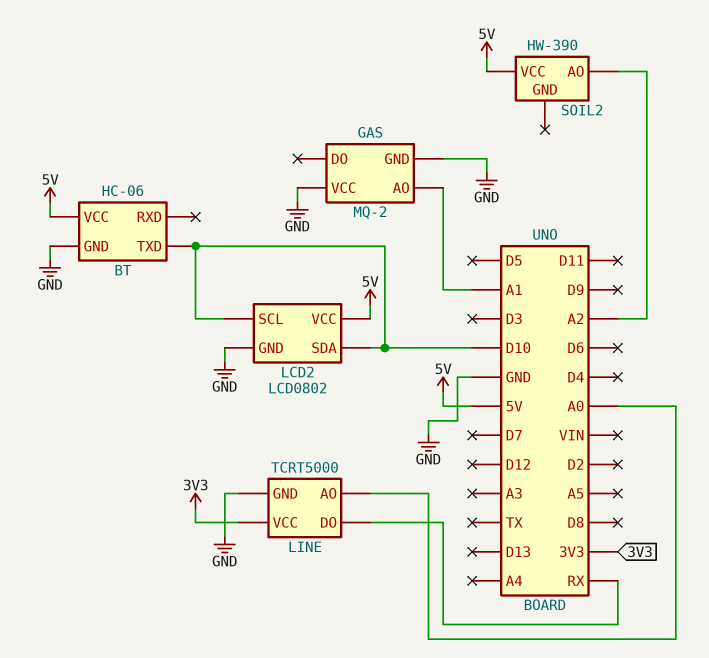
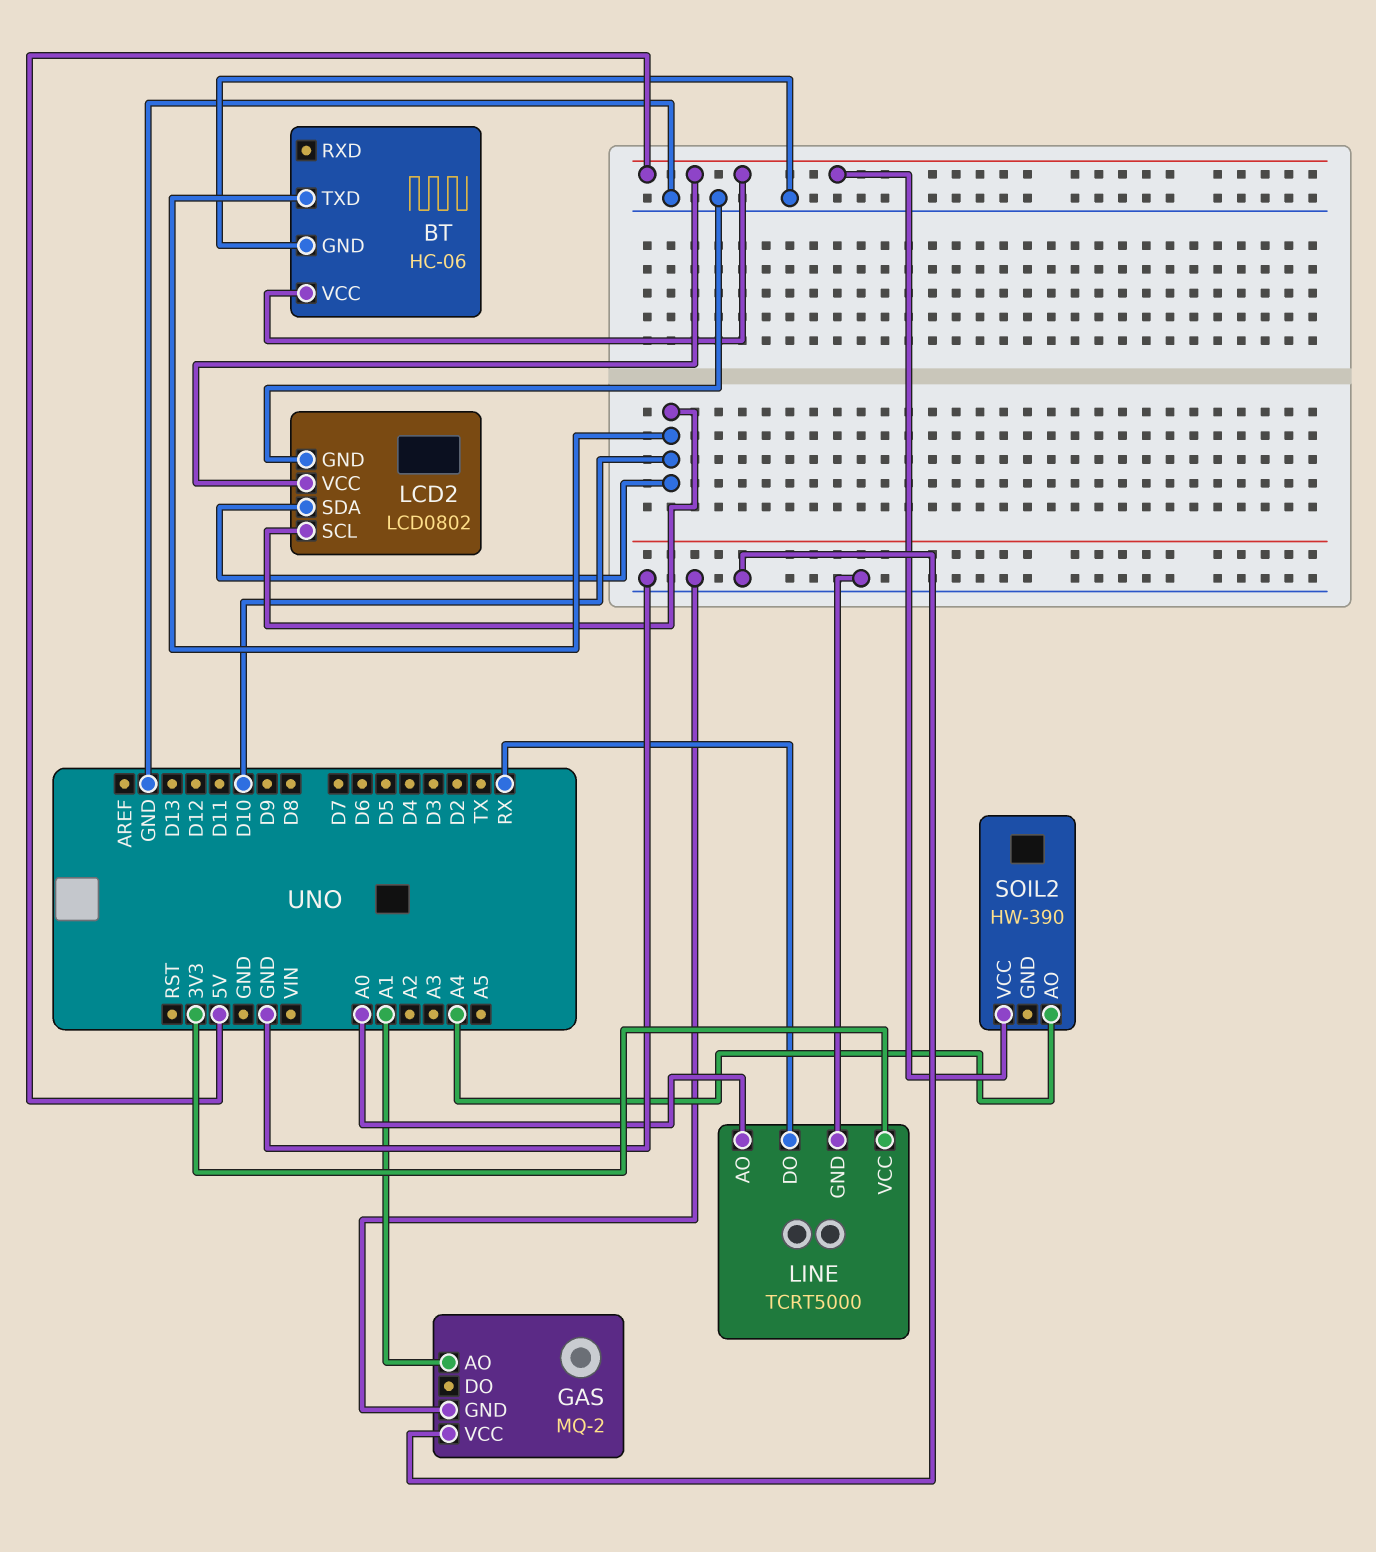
SOIL2 pin AO: A2 -> A4

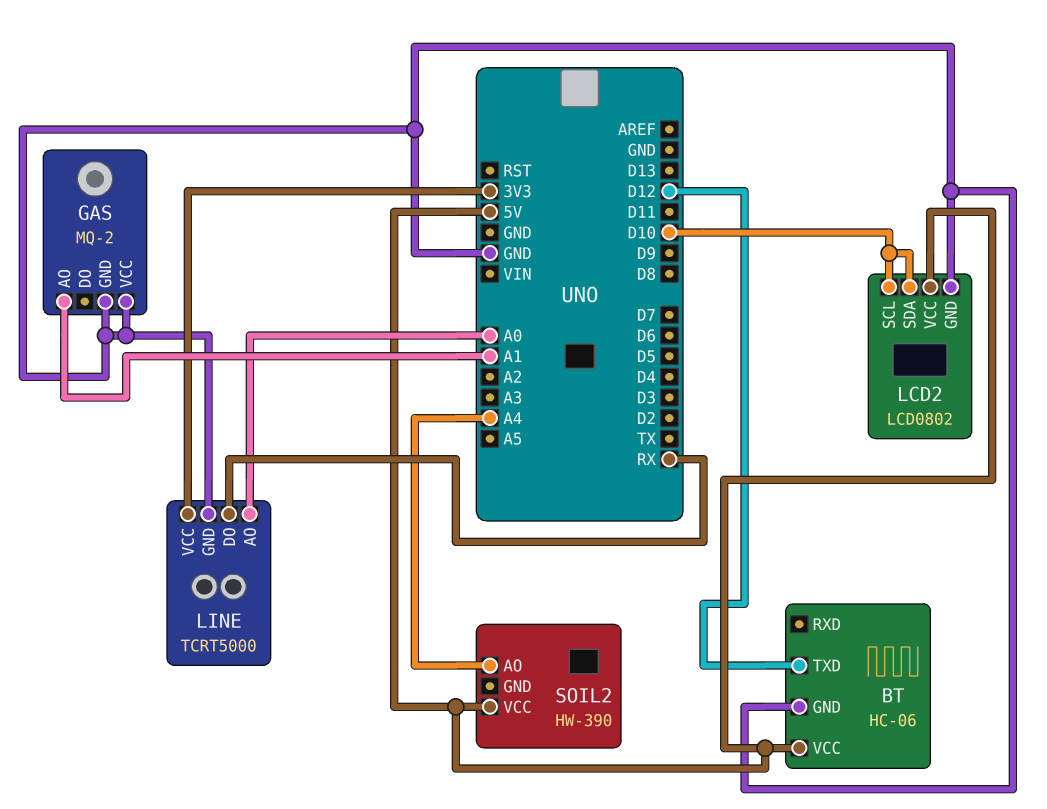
BT pin TXD: D10 -> D12

